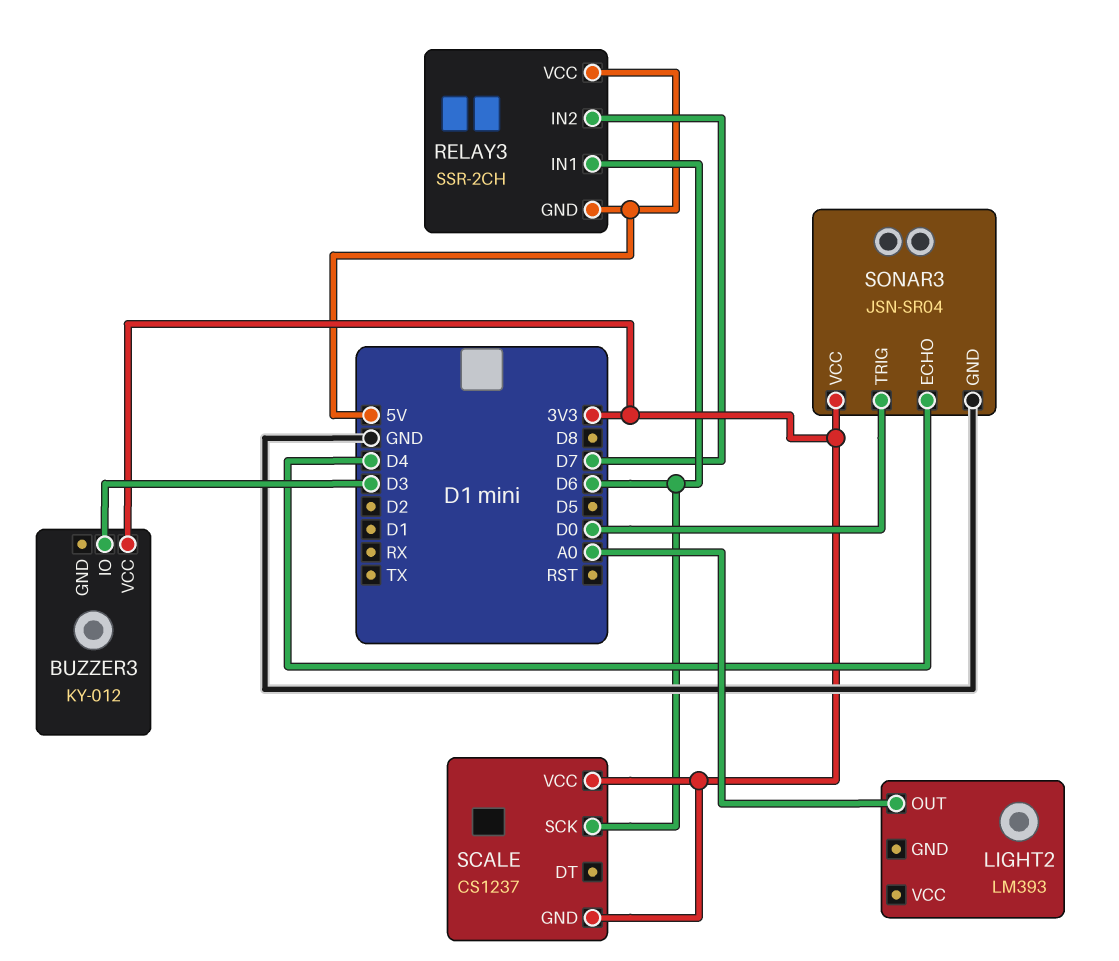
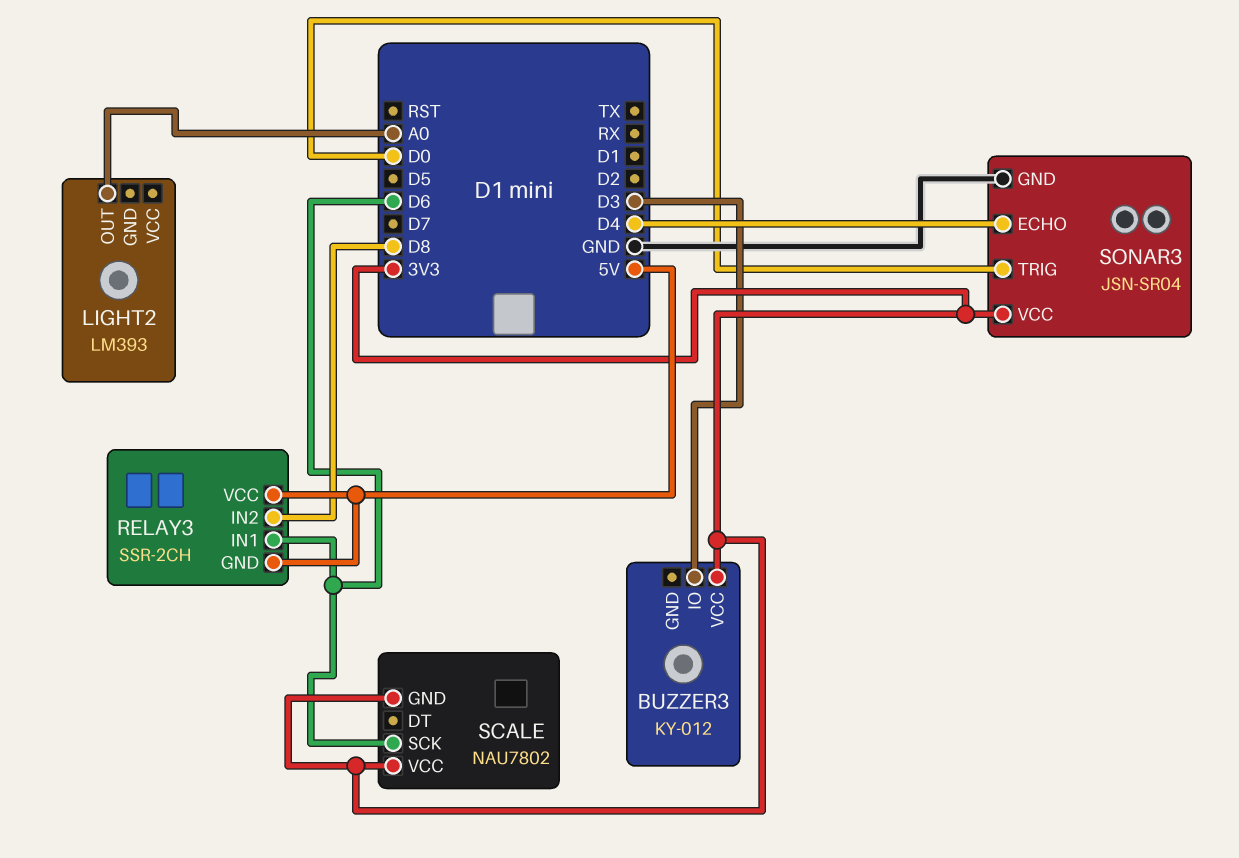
RELAY3 pin IN2: D7 -> D8
SCALE: CS1237 -> NAU7802

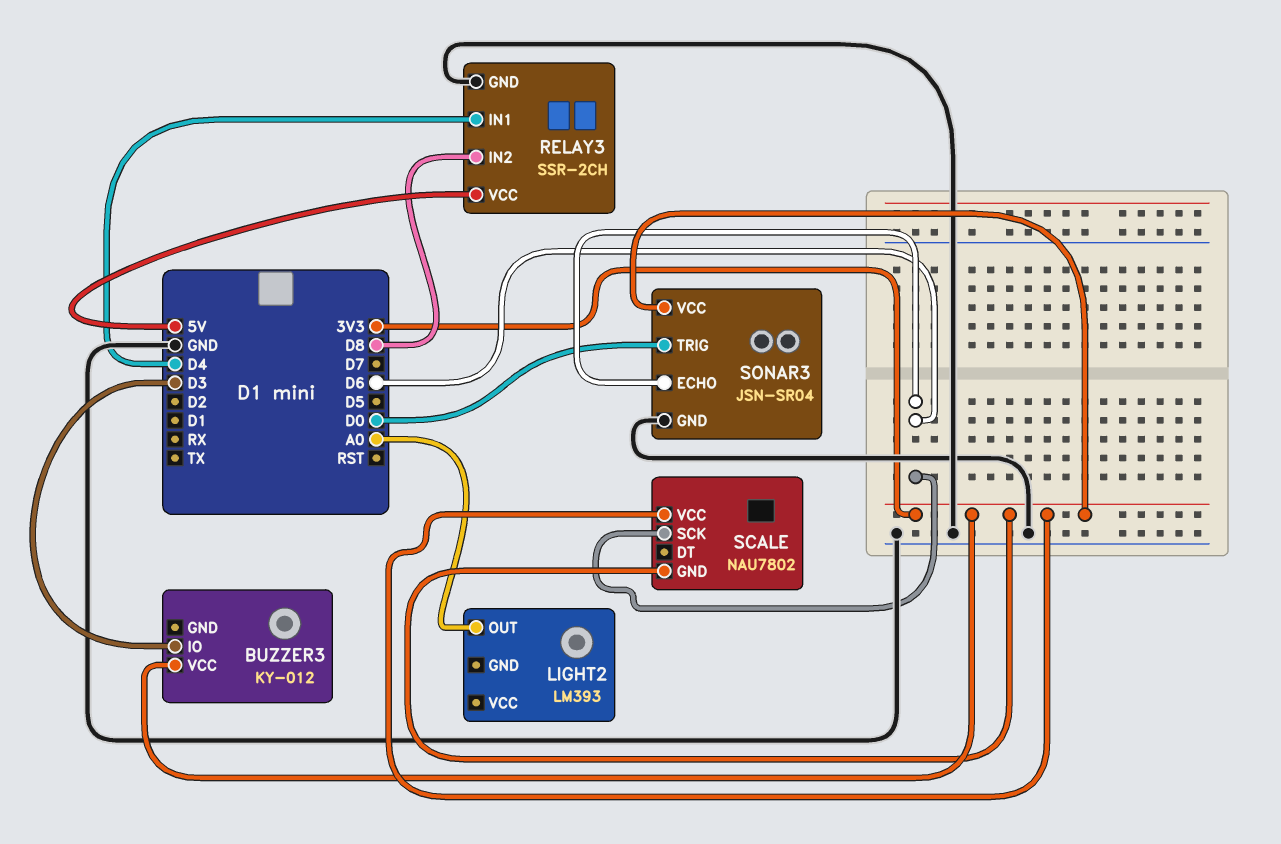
RELAY3 pin GND: 5V -> GND
RELAY3 pin IN1: D6 -> D4
SONAR3 pin ECHO: D4 -> D6

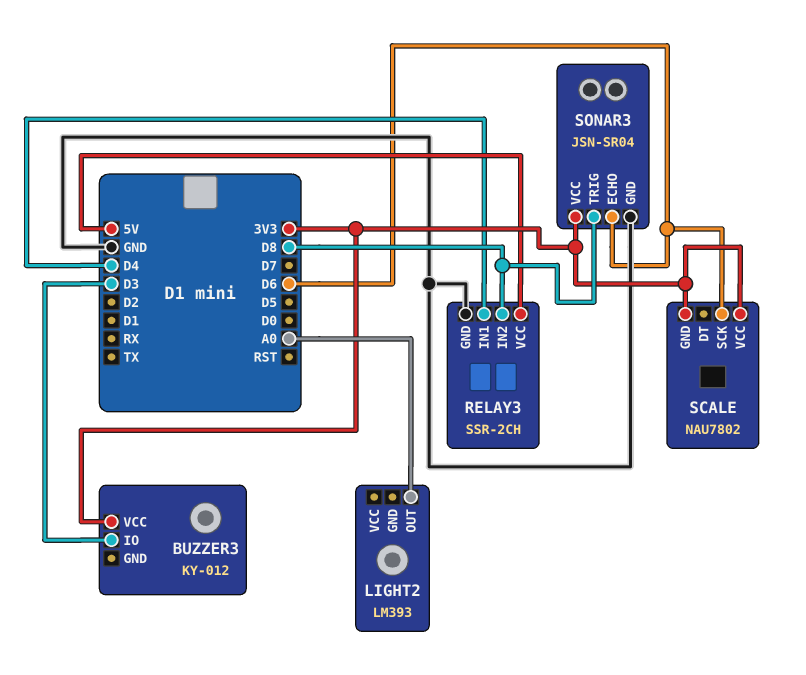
SONAR3 pin TRIG: D0 -> D8

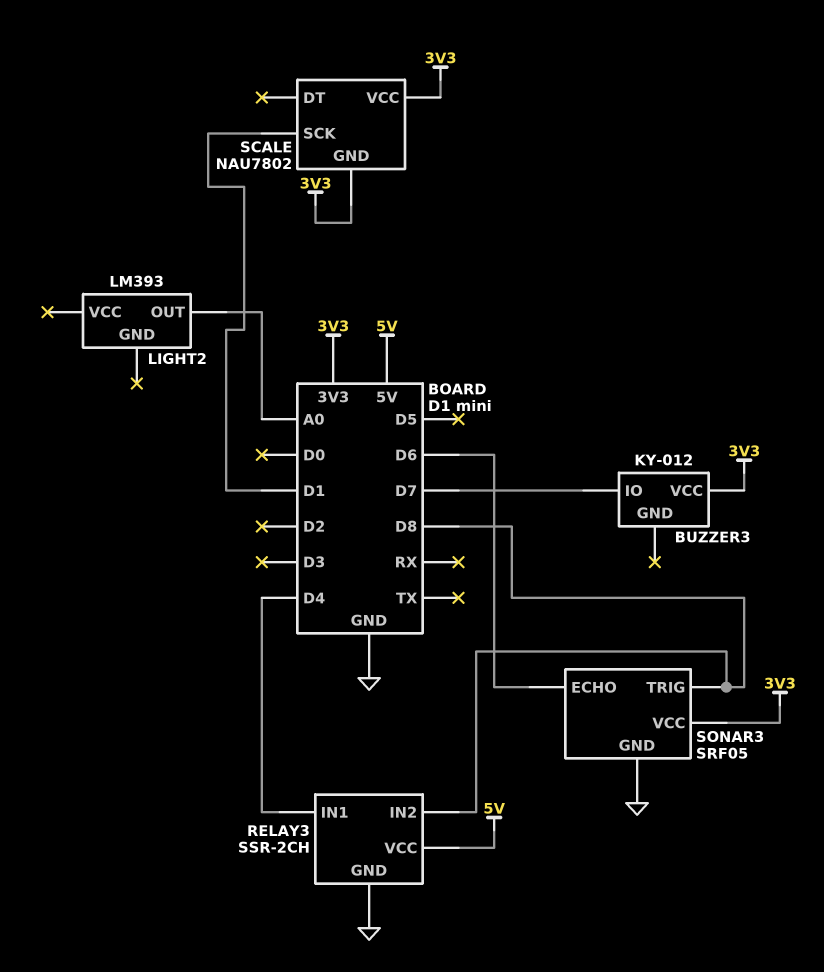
BUZZER3 pin IO: D3 -> D7
SCALE pin SCK: D6 -> D1
SONAR3: JSN-SR04 -> SRF05

